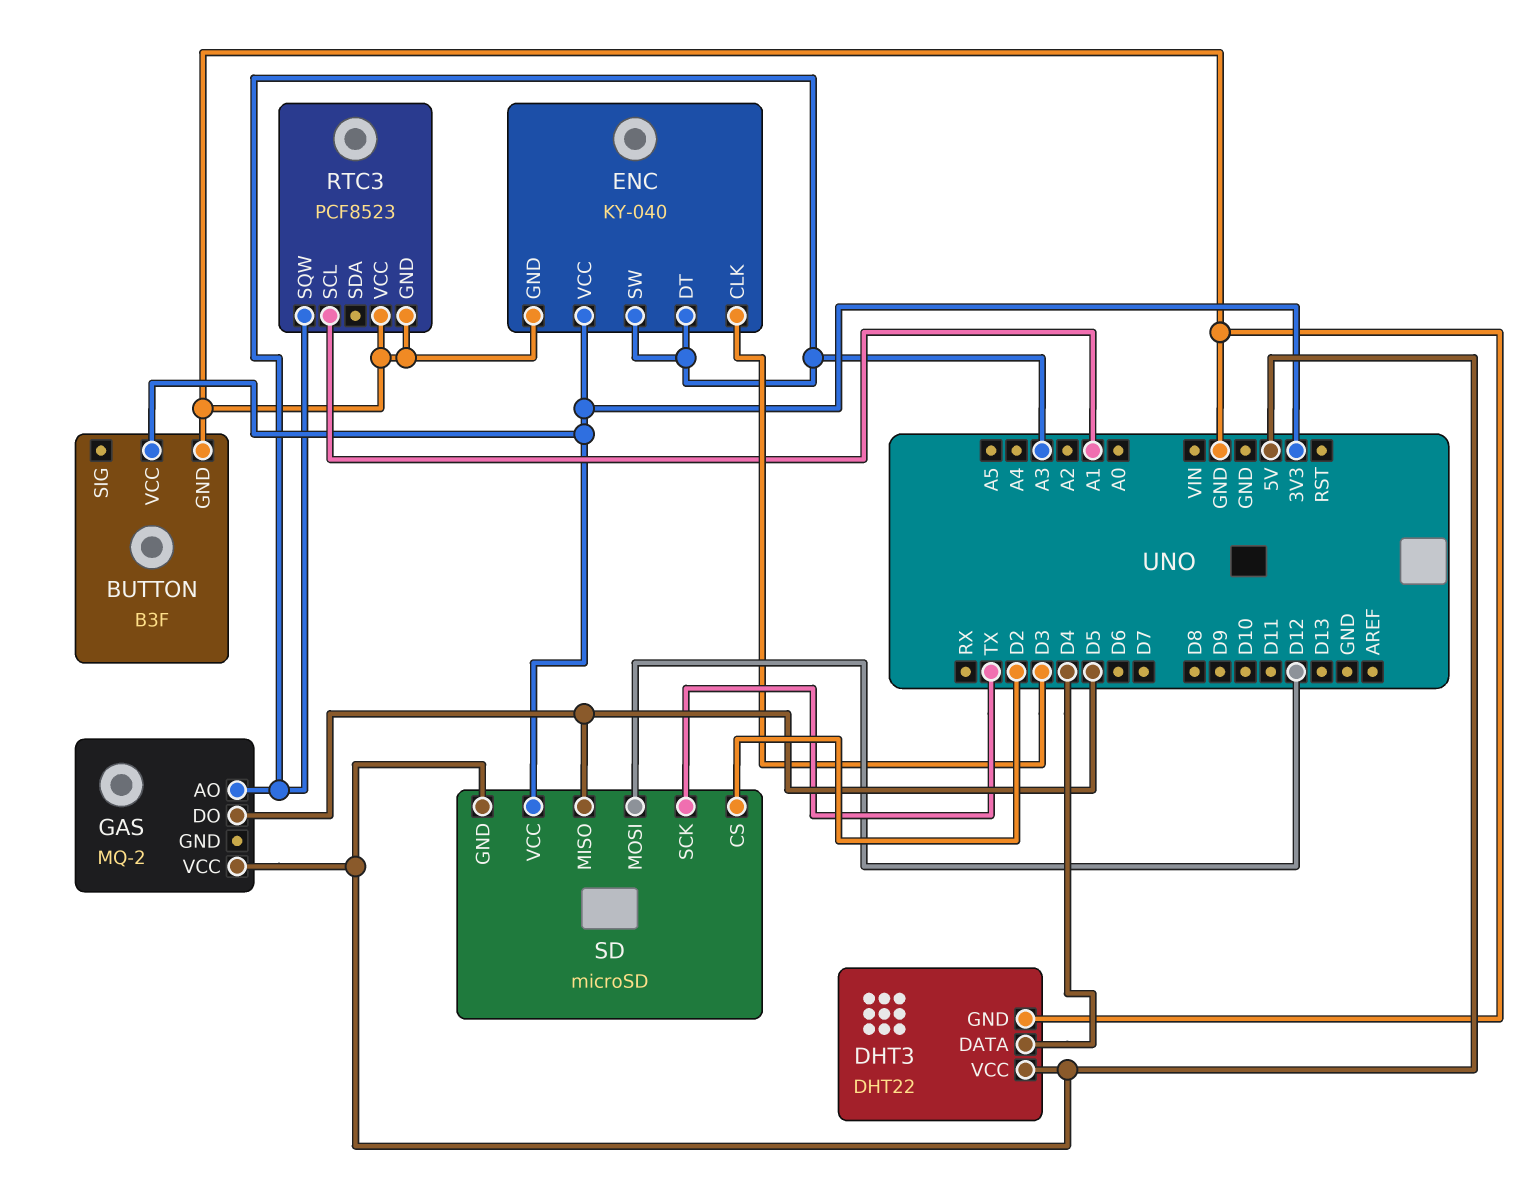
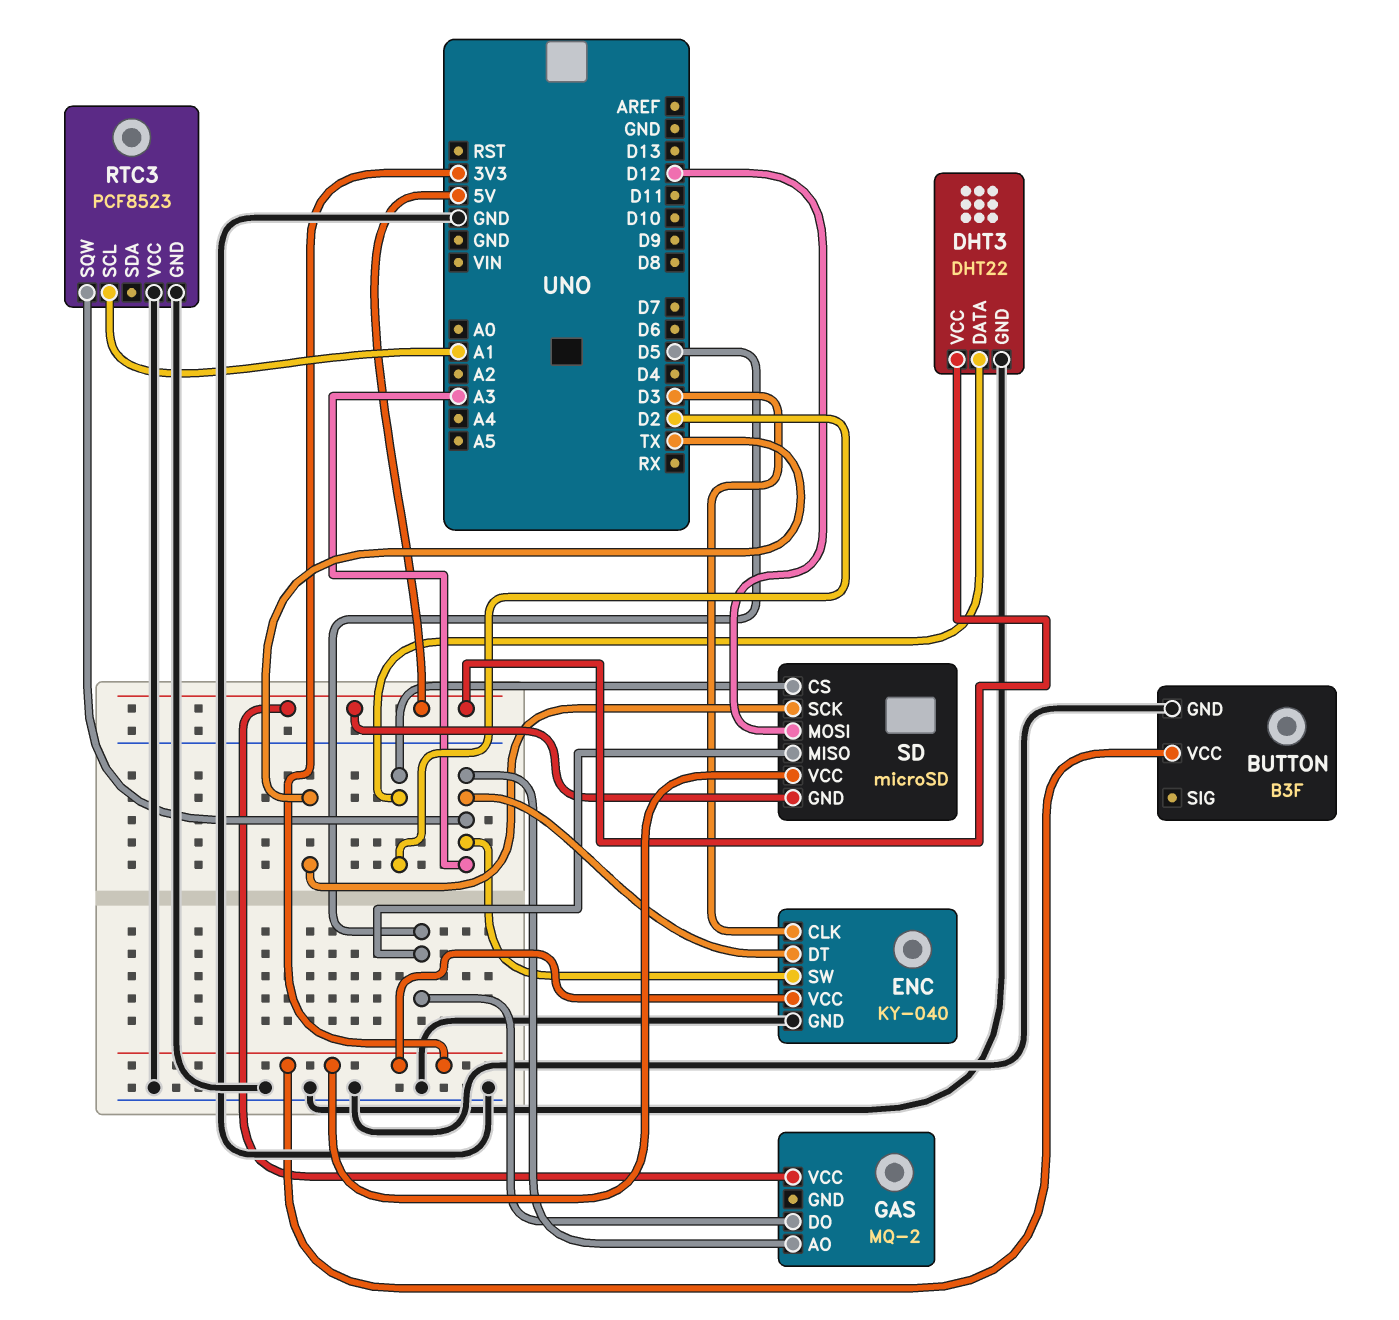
DHT3 pin DATA: D4 -> D2

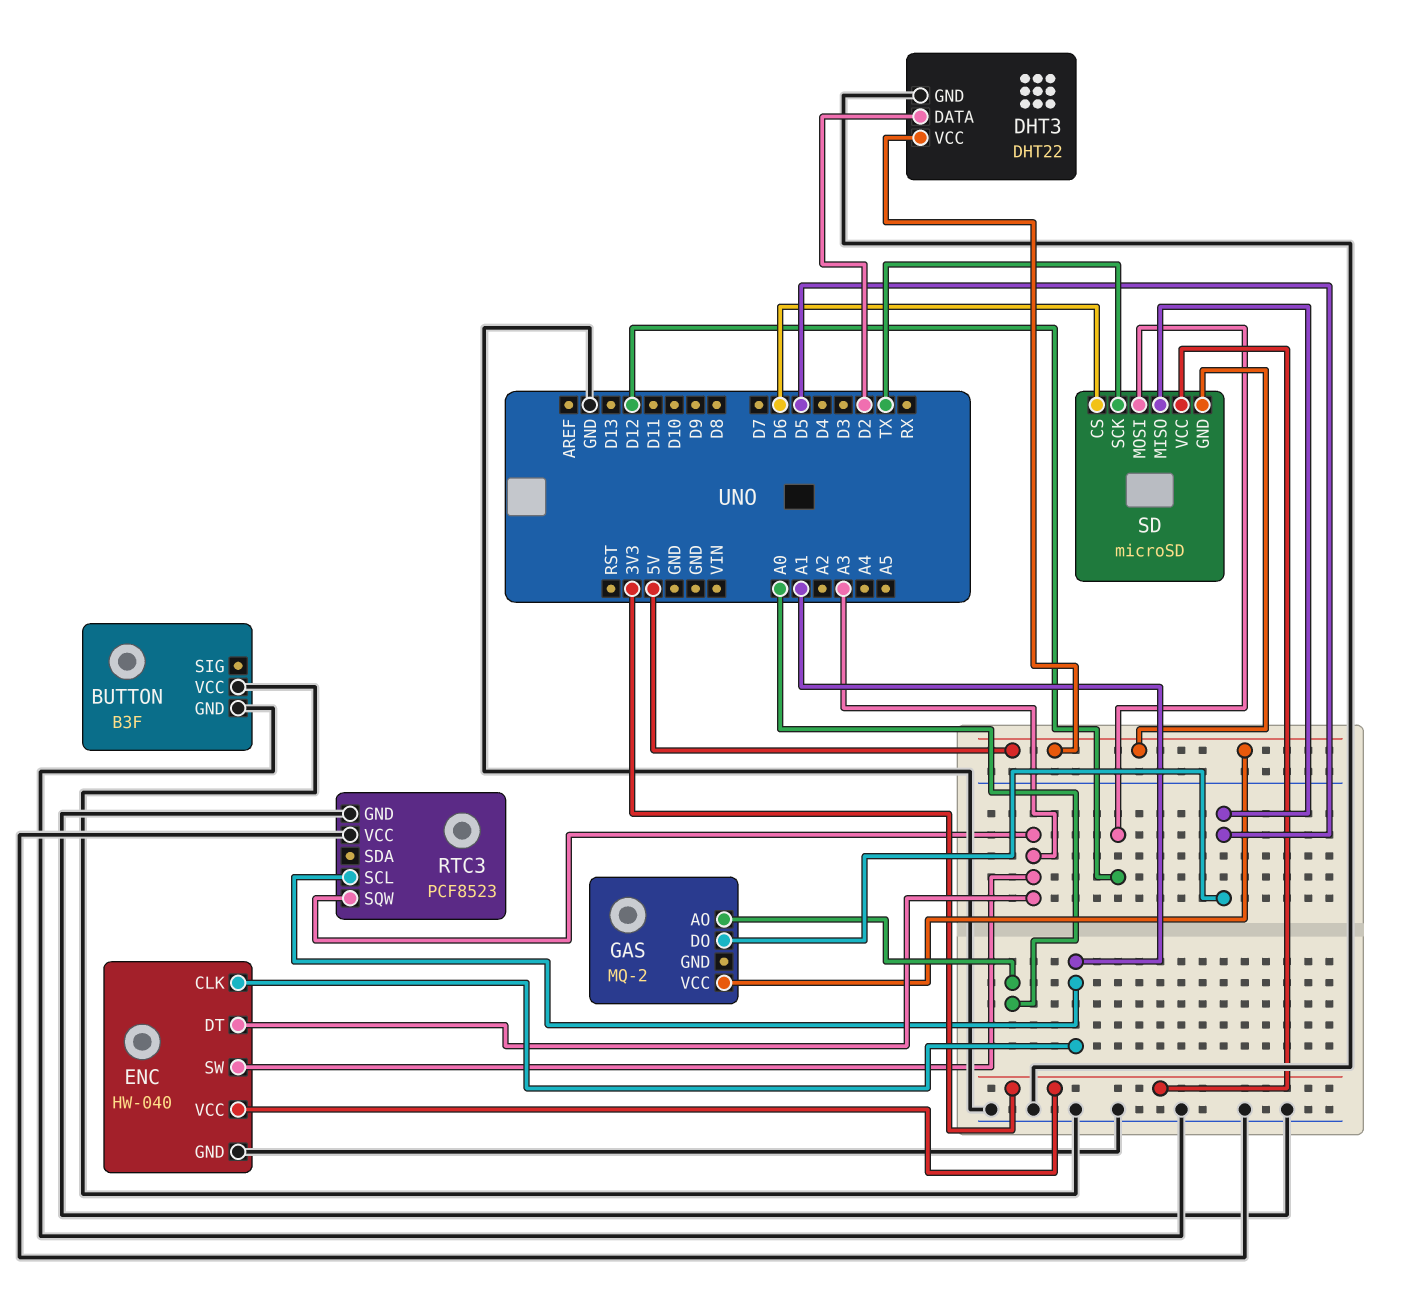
BUTTON pin VCC: 3V3 -> GND
ENC: KY-040 -> HW-040
ENC pin CLK: D3 -> A1
GAS pin AO: A3 -> A0
SD pin CS: D2 -> D6

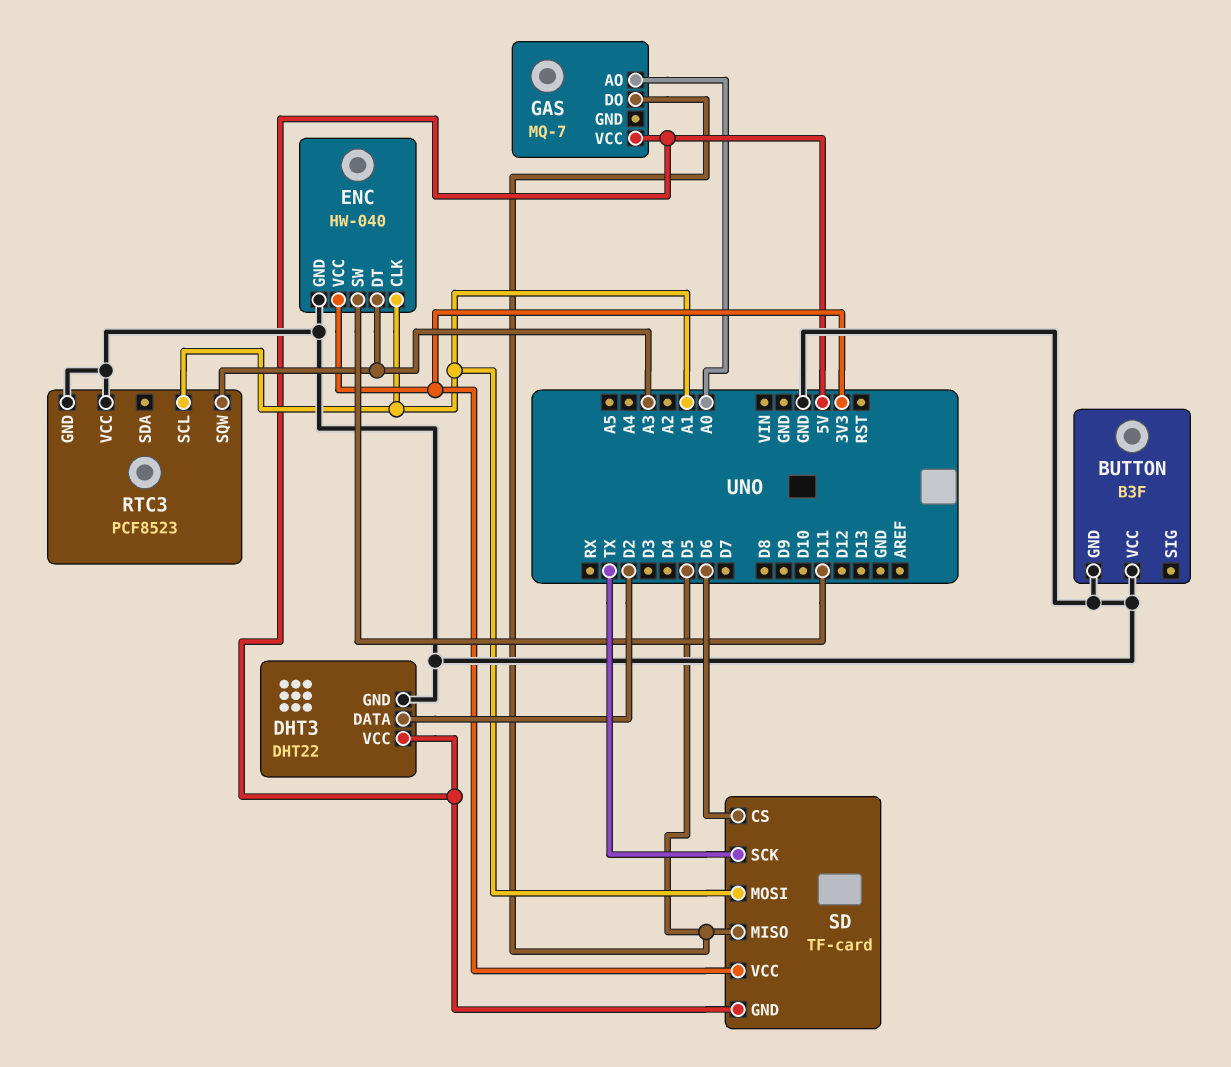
ENC pin SW: A3 -> D11
GAS: MQ-2 -> MQ-7
SD: microSD -> TF-card
SD pin MOSI: D12 -> A1

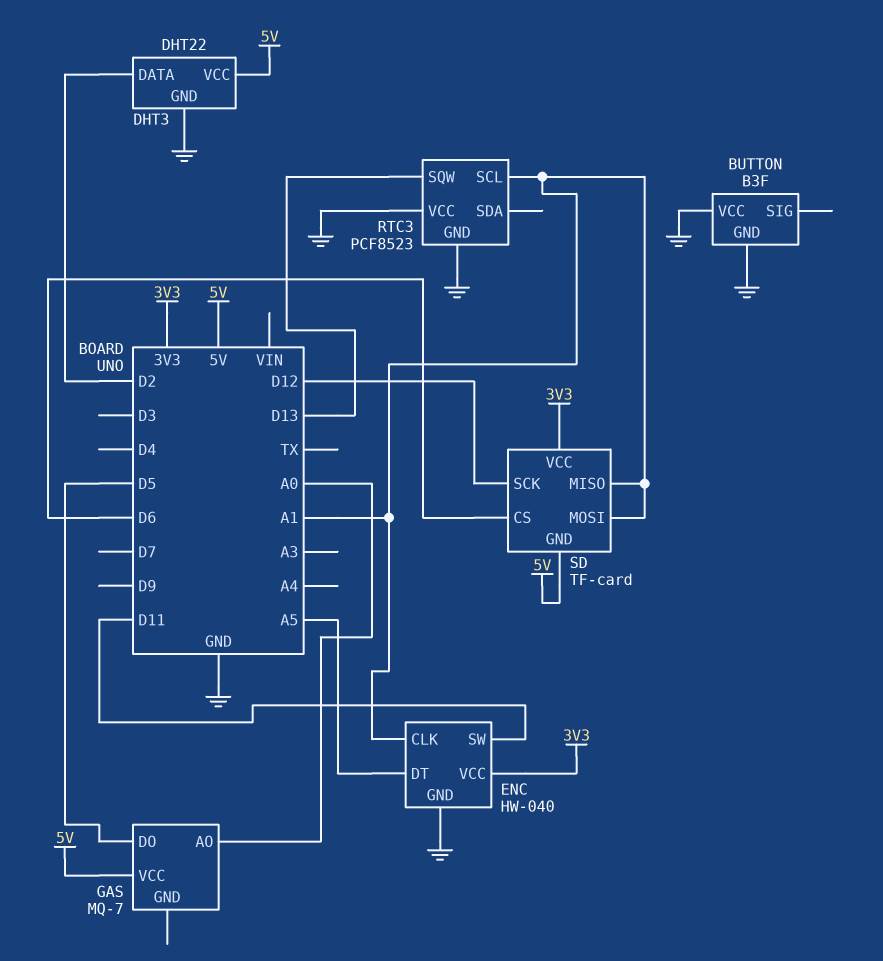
ENC pin DT: A3 -> A5
RTC3 pin SQW: A3 -> D13
SD pin MISO: D5 -> A1
SD pin SCK: TX -> D12

